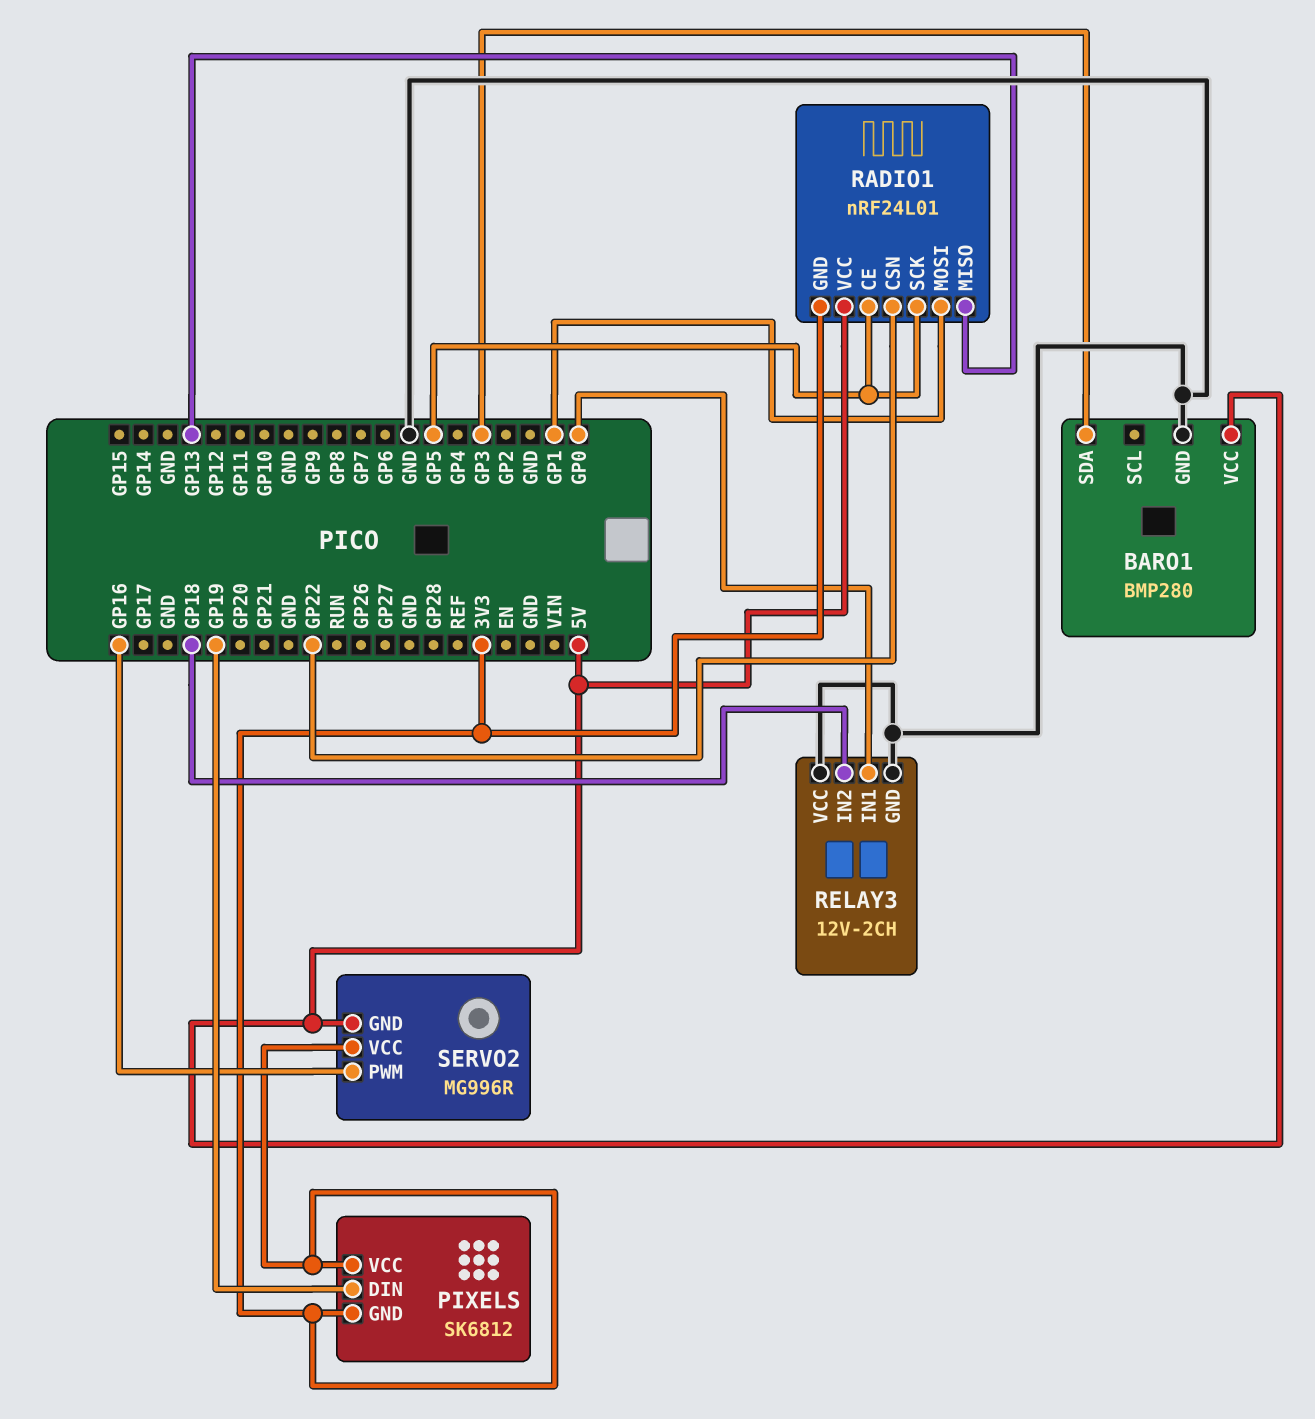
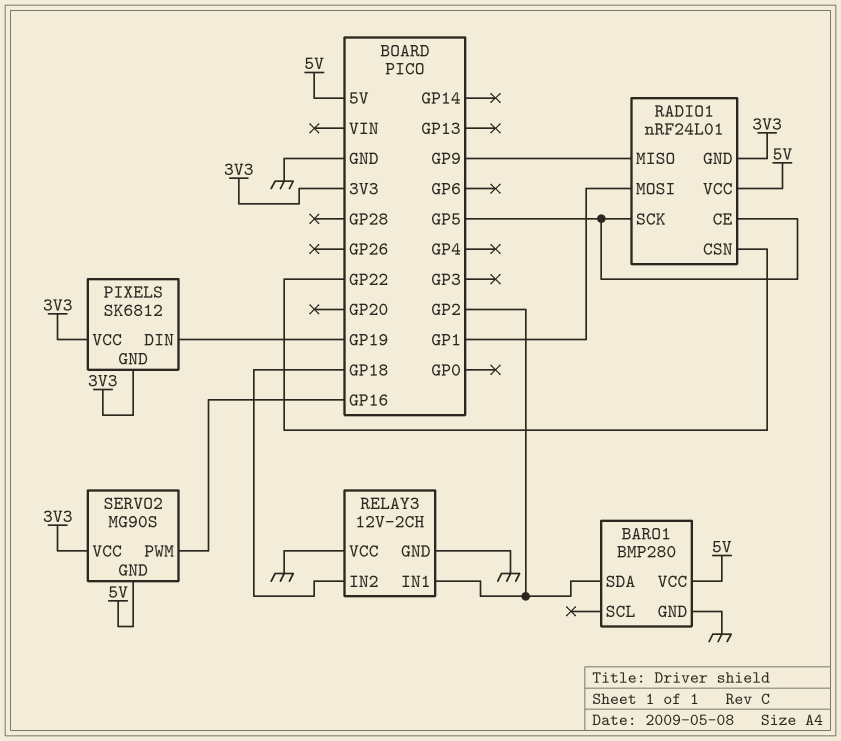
BARO1 pin SDA: GP3 -> GP2
RADIO1 pin MISO: GP13 -> GP9
RELAY3 pin IN1: GP0 -> GP2
SERVO2: MG996R -> MG90S

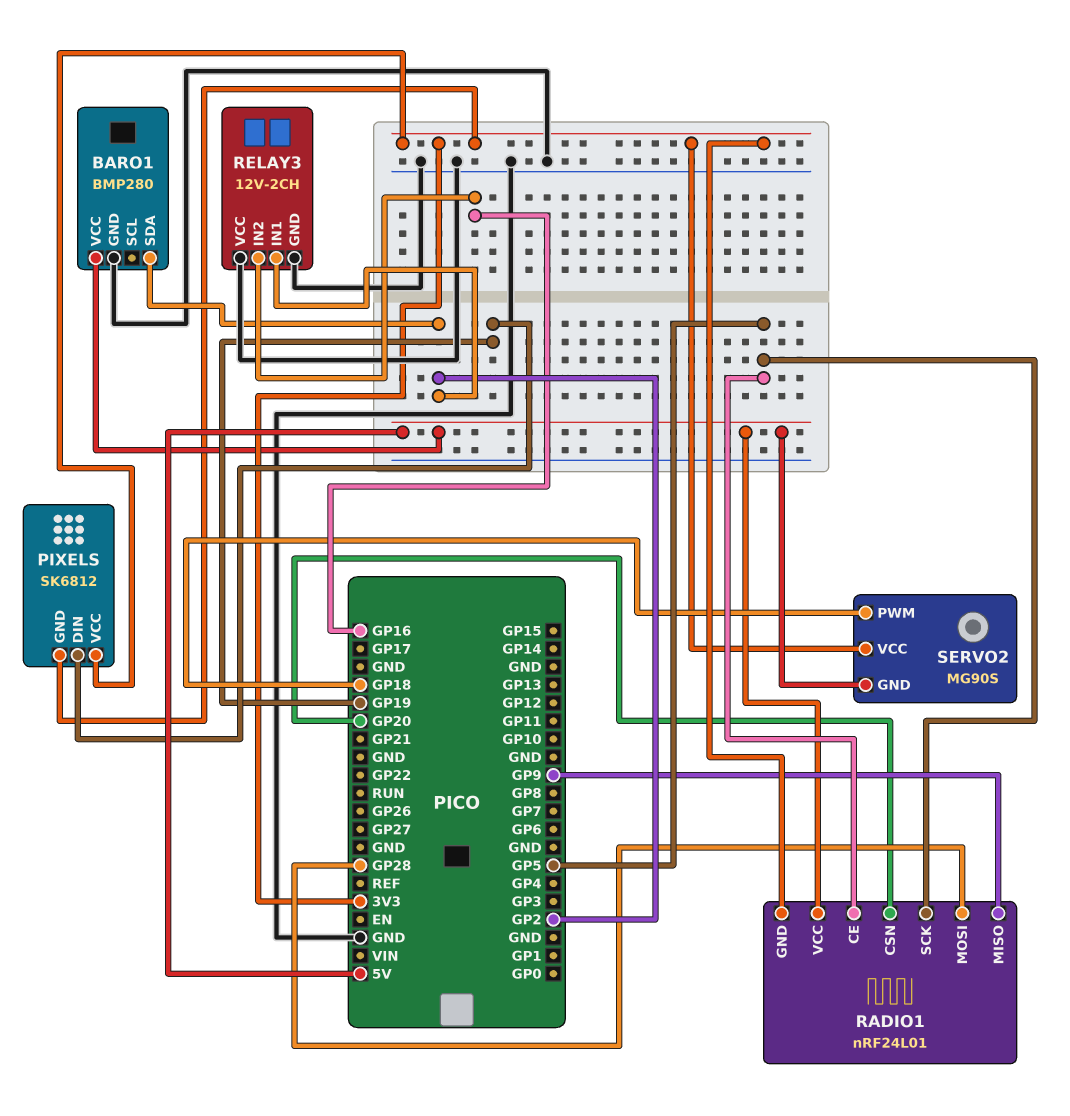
RADIO1 pin CSN: GP22 -> GP20
RADIO1 pin MOSI: GP1 -> GP28
RELAY3 pin IN2: GP18 -> GP16
SERVO2 pin PWM: GP16 -> GP18

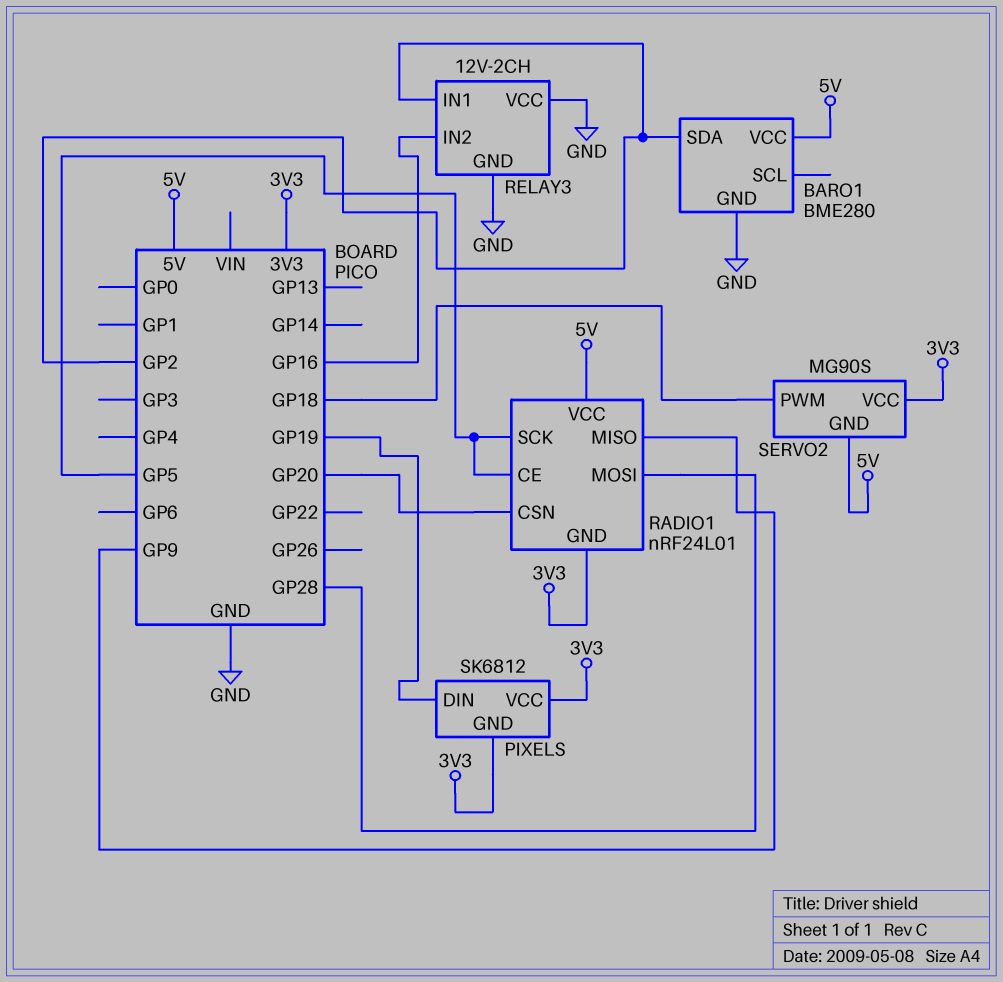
BARO1: BMP280 -> BME280

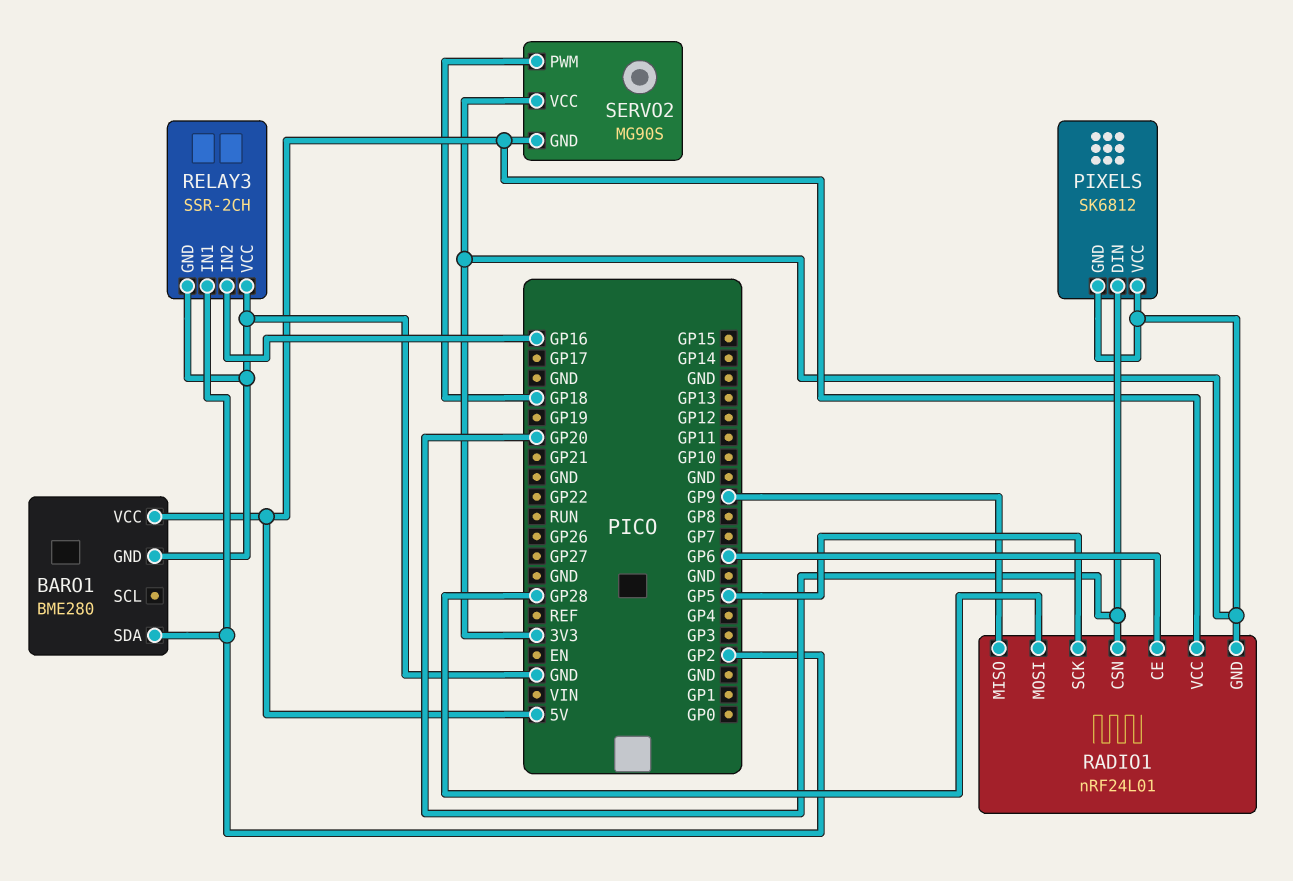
PIXELS pin DIN: GP19 -> GP20
RADIO1 pin CE: GP5 -> GP6
RELAY3: 12V-2CH -> SSR-2CH

